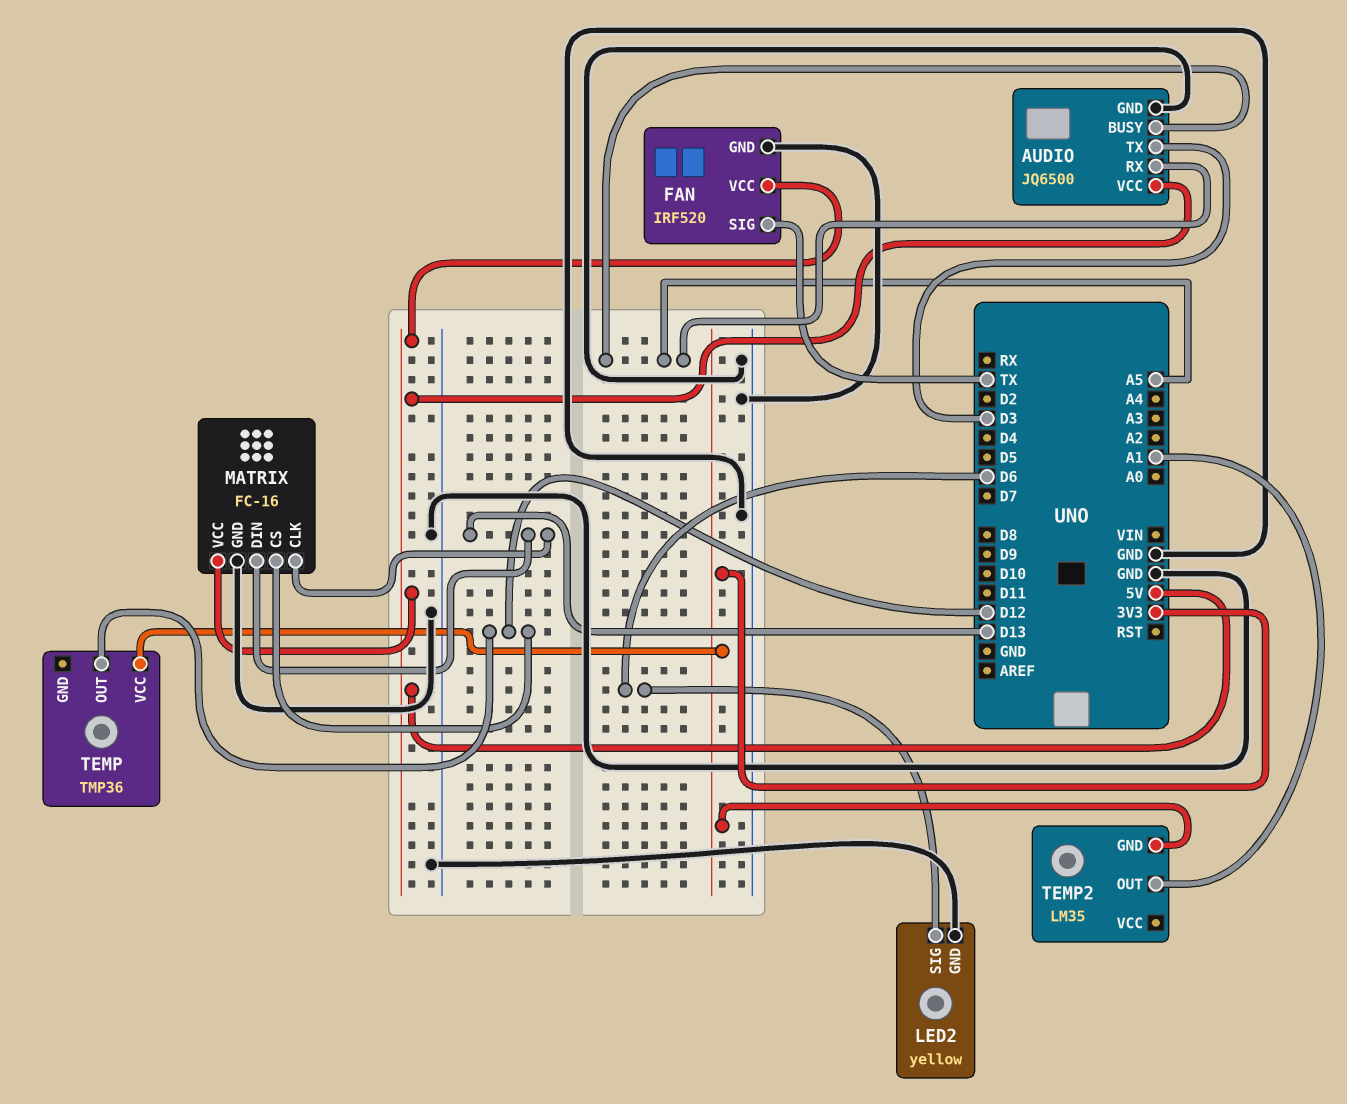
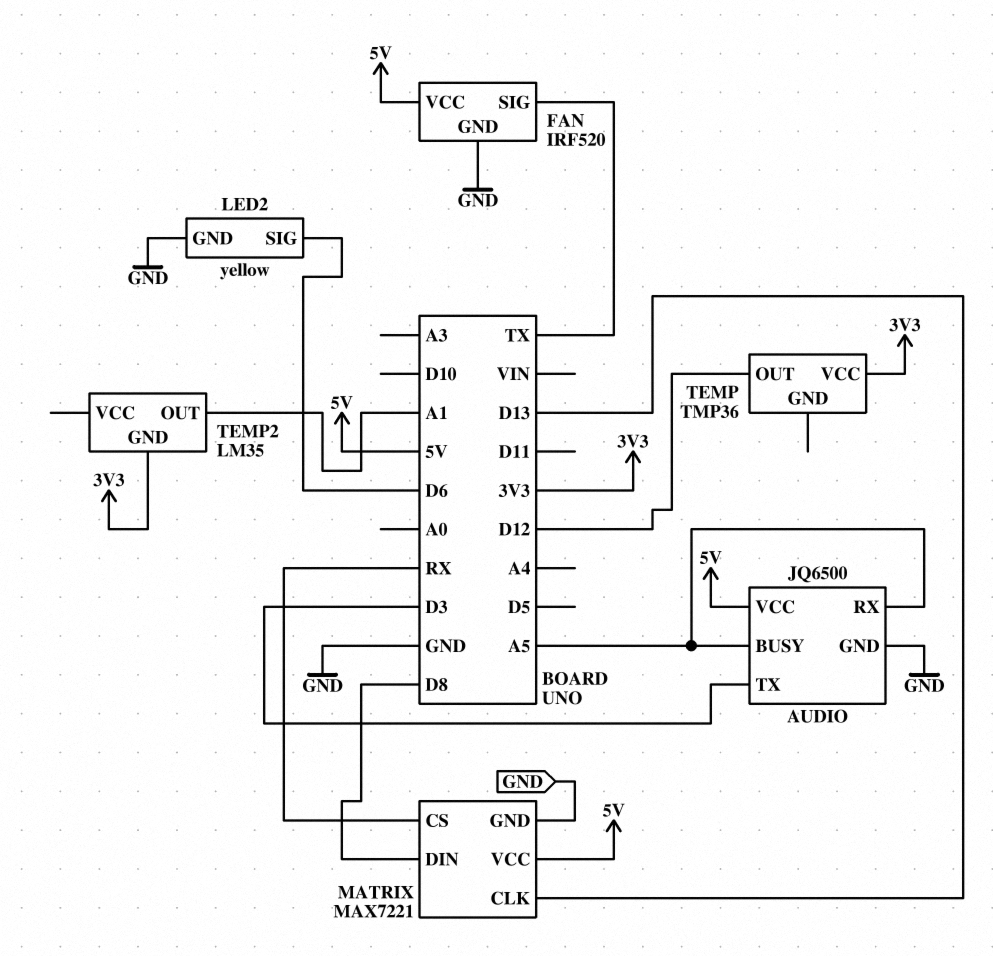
MATRIX: FC-16 -> MAX7221
MATRIX pin CS: D12 -> RX
MATRIX pin DIN: D13 -> D8

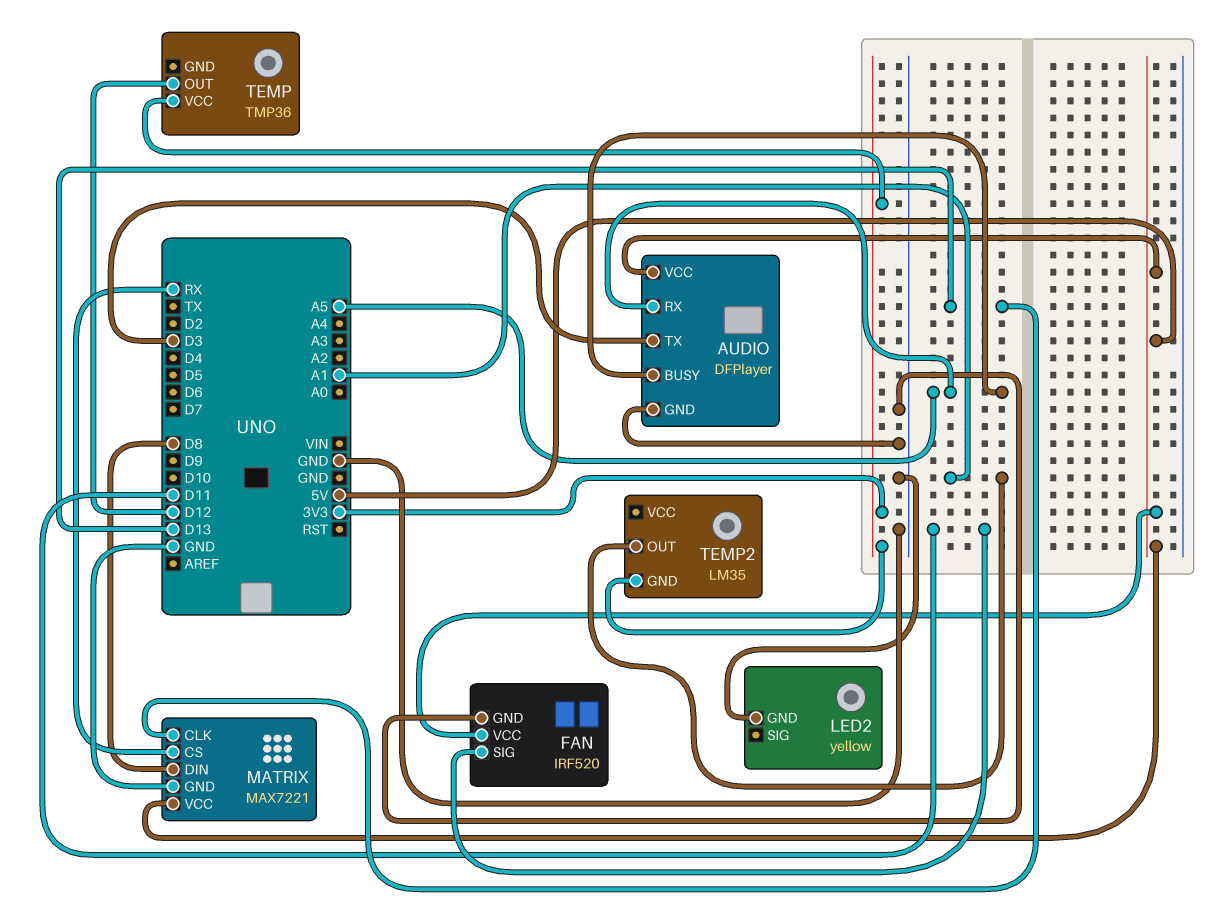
AUDIO: JQ6500 -> DFPlayer
FAN pin SIG: TX -> D11
LED2 pin SIG: D6 -> none

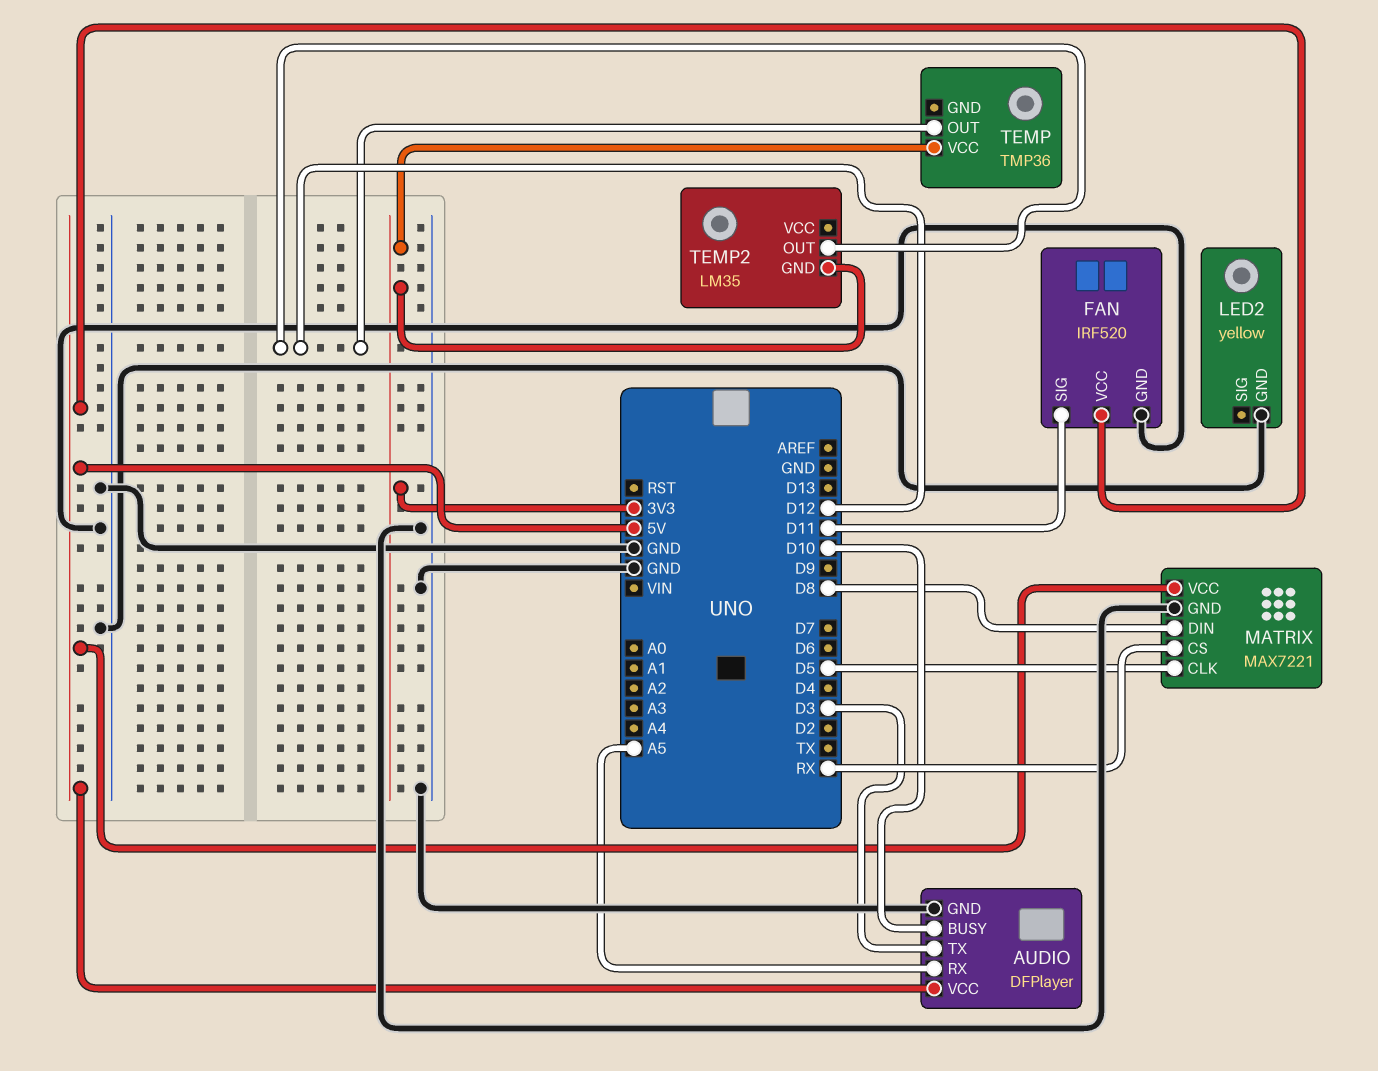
AUDIO pin BUSY: A5 -> D10
MATRIX pin CLK: D13 -> D5
TEMP2 pin OUT: A1 -> D12

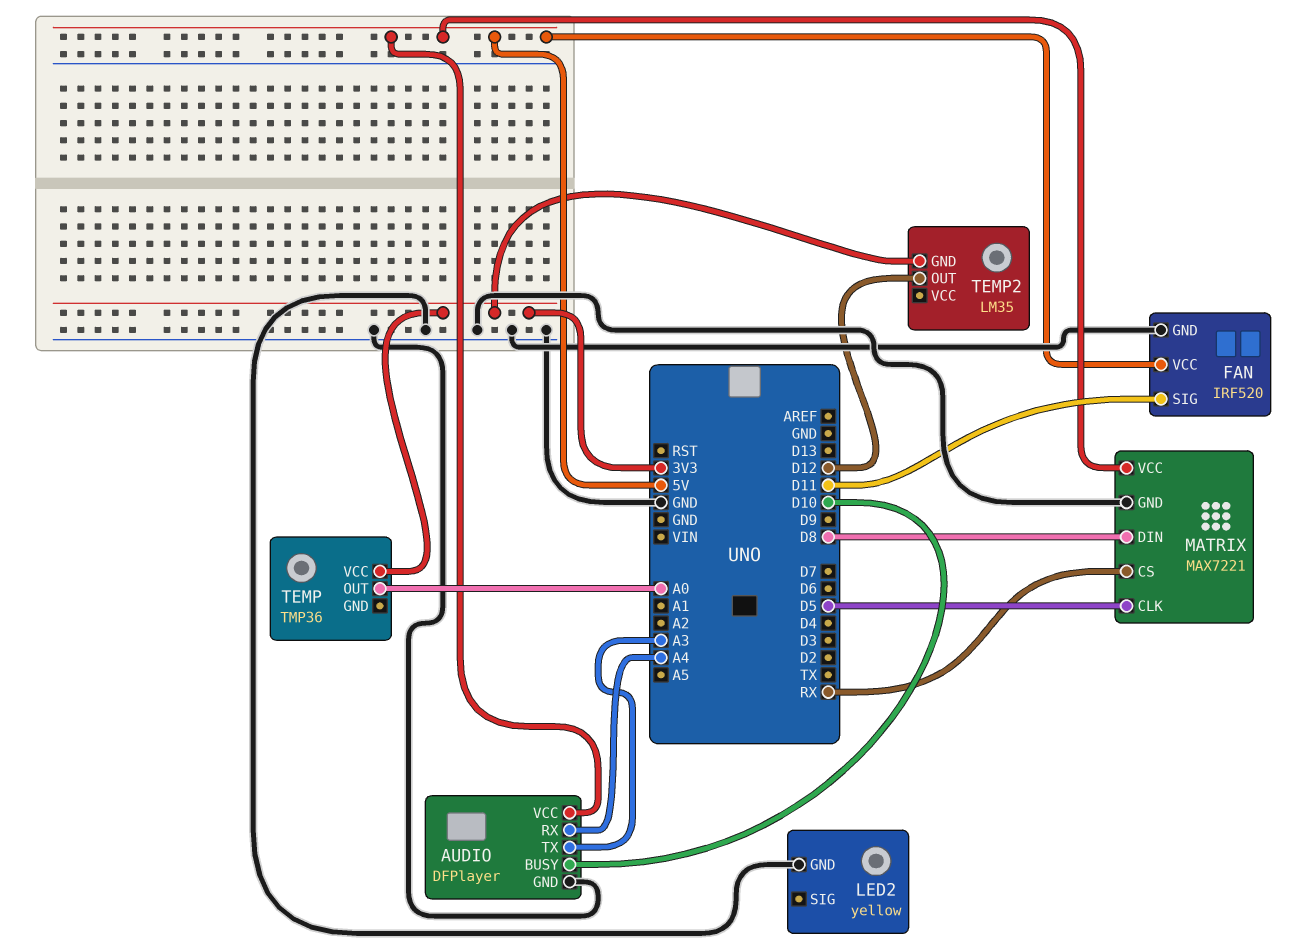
AUDIO pin RX: A5 -> A4
AUDIO pin TX: D3 -> A3
TEMP pin OUT: D12 -> A0

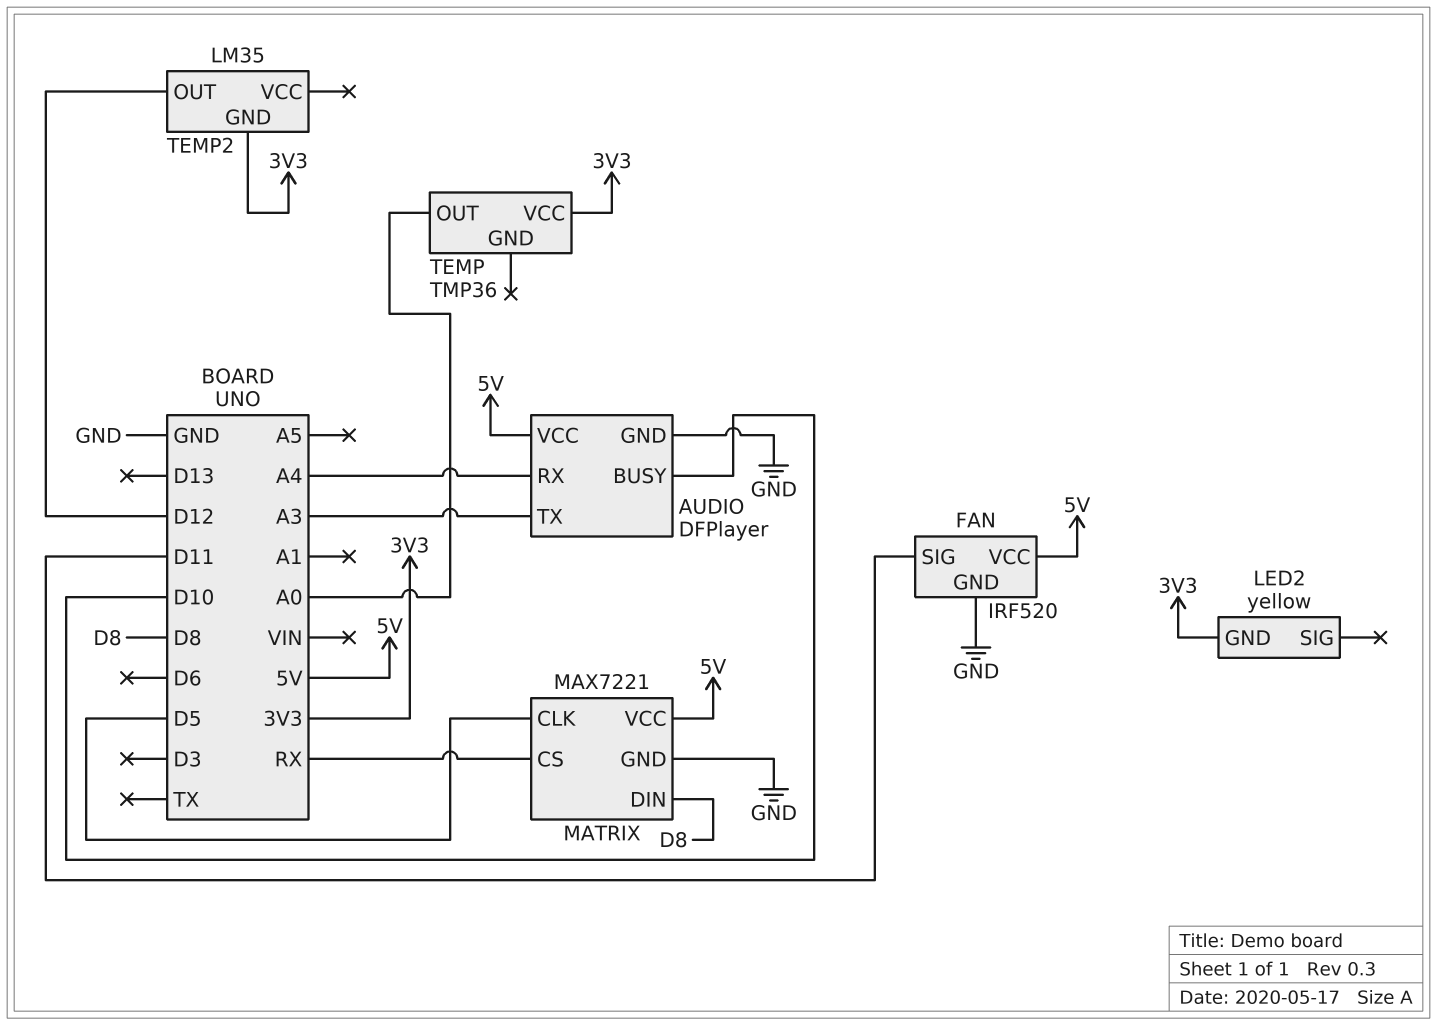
LED2 pin GND: GND -> 3V3

